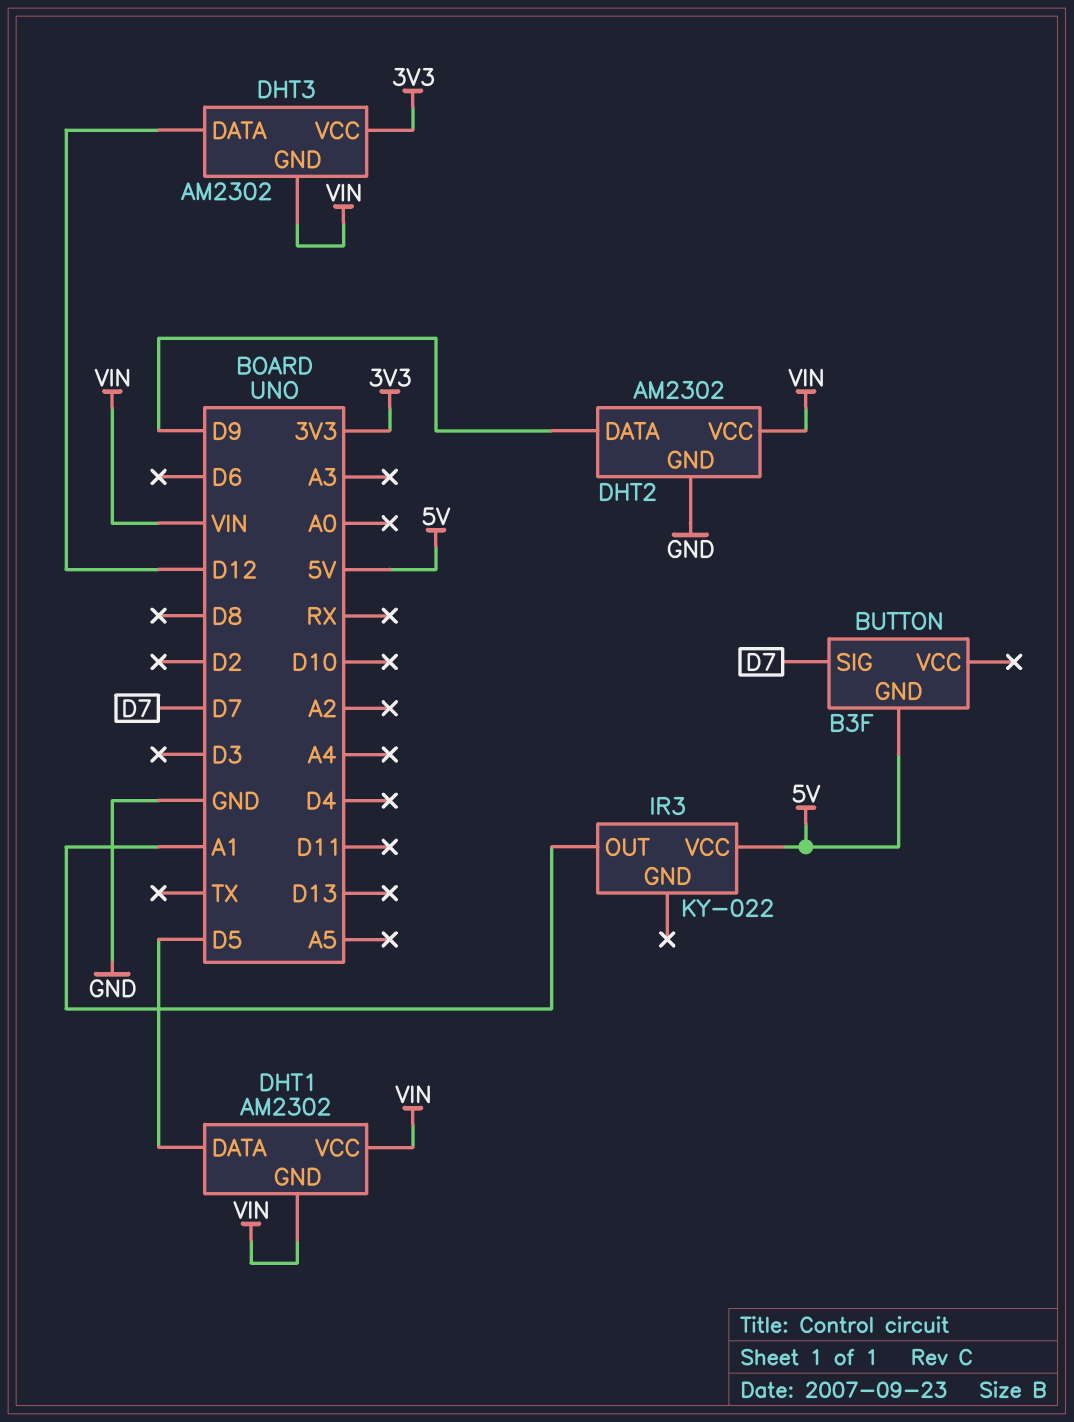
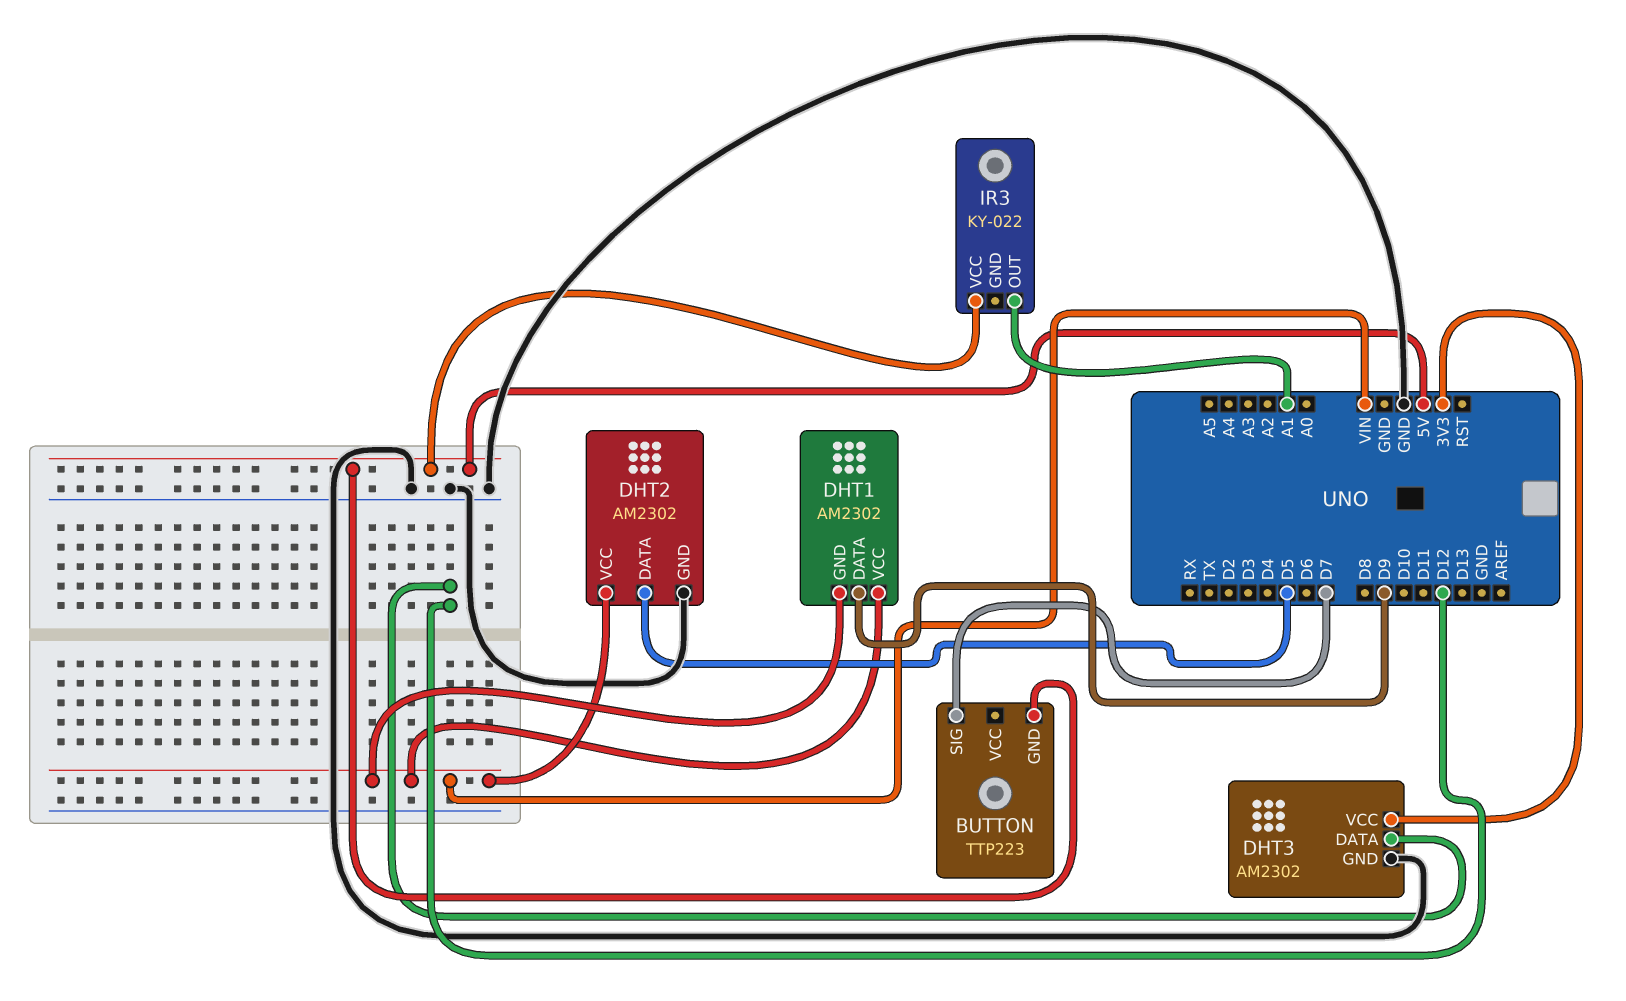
BUTTON: B3F -> TTP223
DHT1 pin DATA: D5 -> D9
DHT2 pin DATA: D9 -> D5
DHT3 pin GND: VIN -> GND

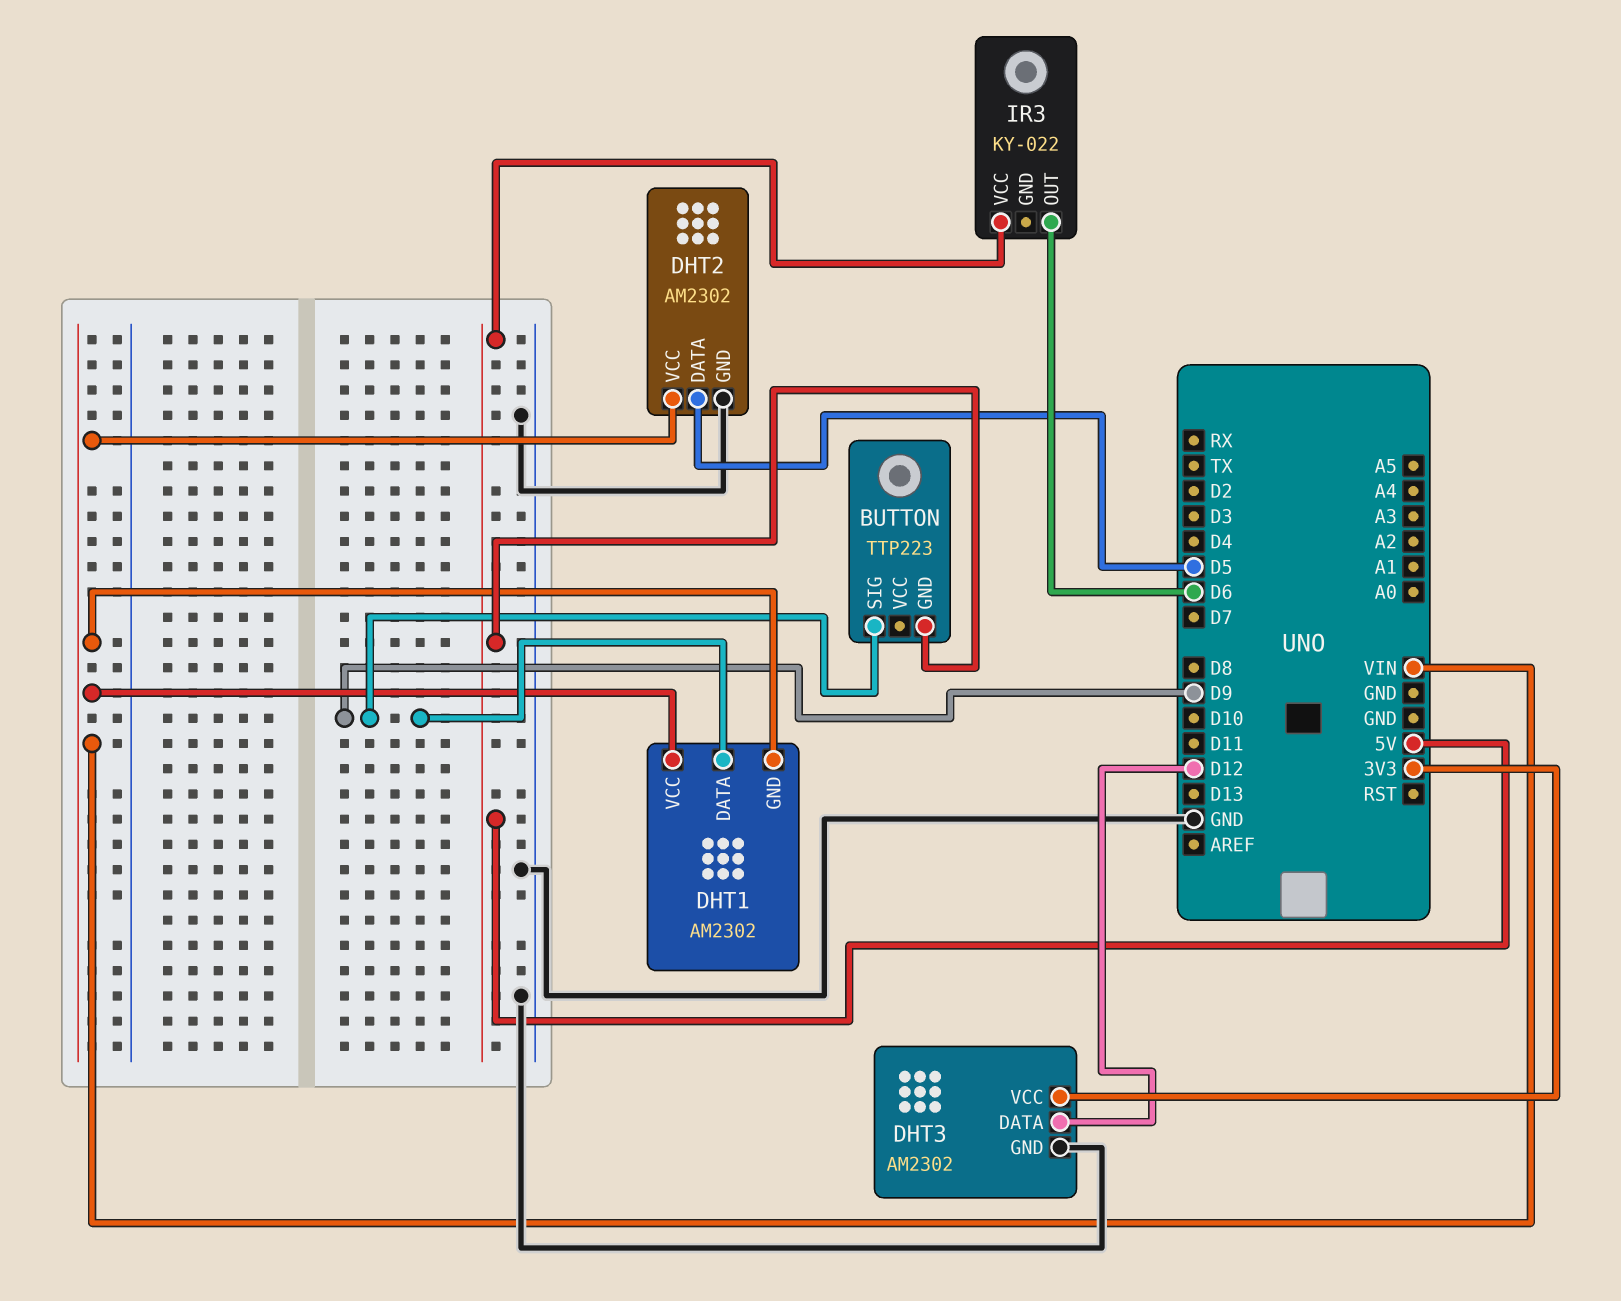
BUTTON pin SIG: D7 -> D9
IR3 pin OUT: A1 -> D6

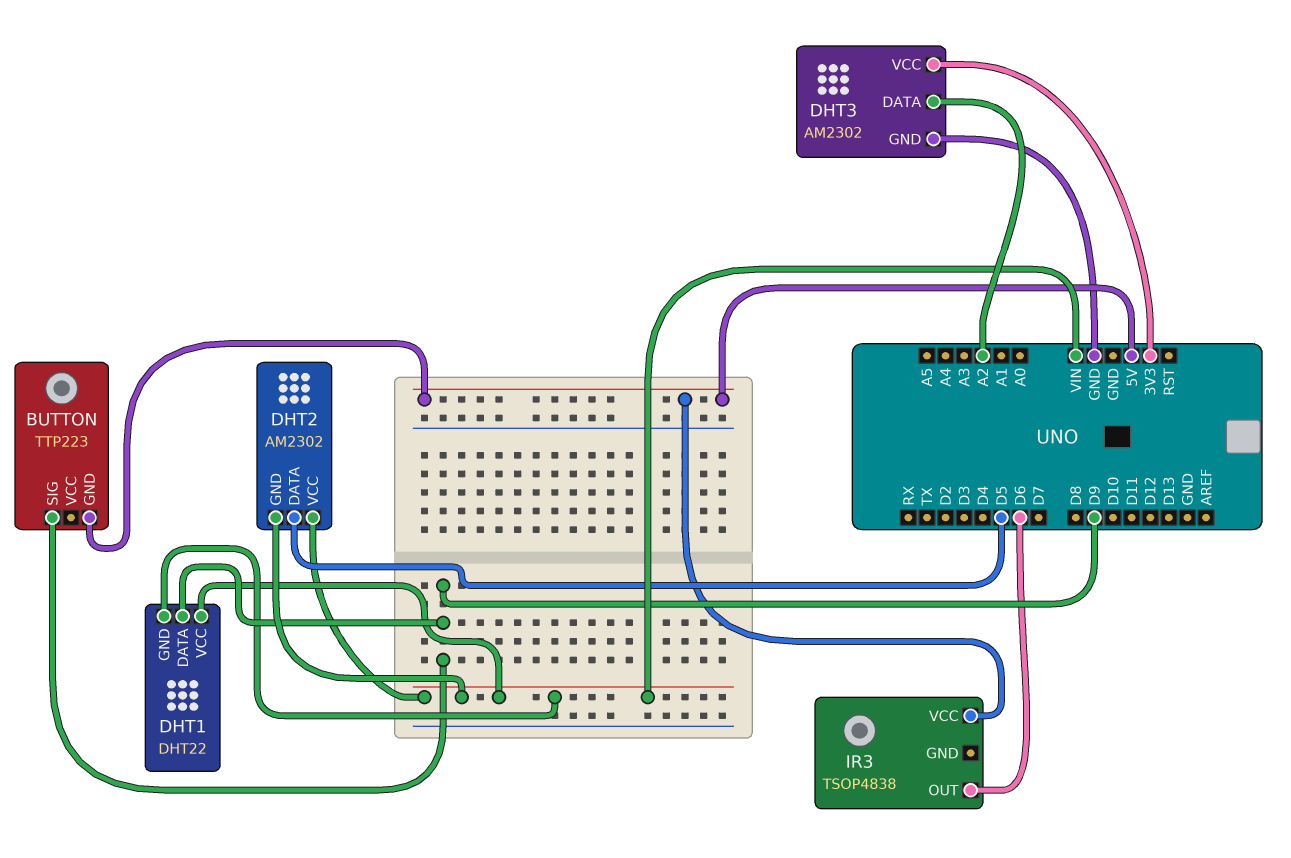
DHT1: AM2302 -> DHT22
DHT2 pin GND: GND -> VIN
DHT3 pin DATA: D12 -> A2
IR3: KY-022 -> TSOP4838

